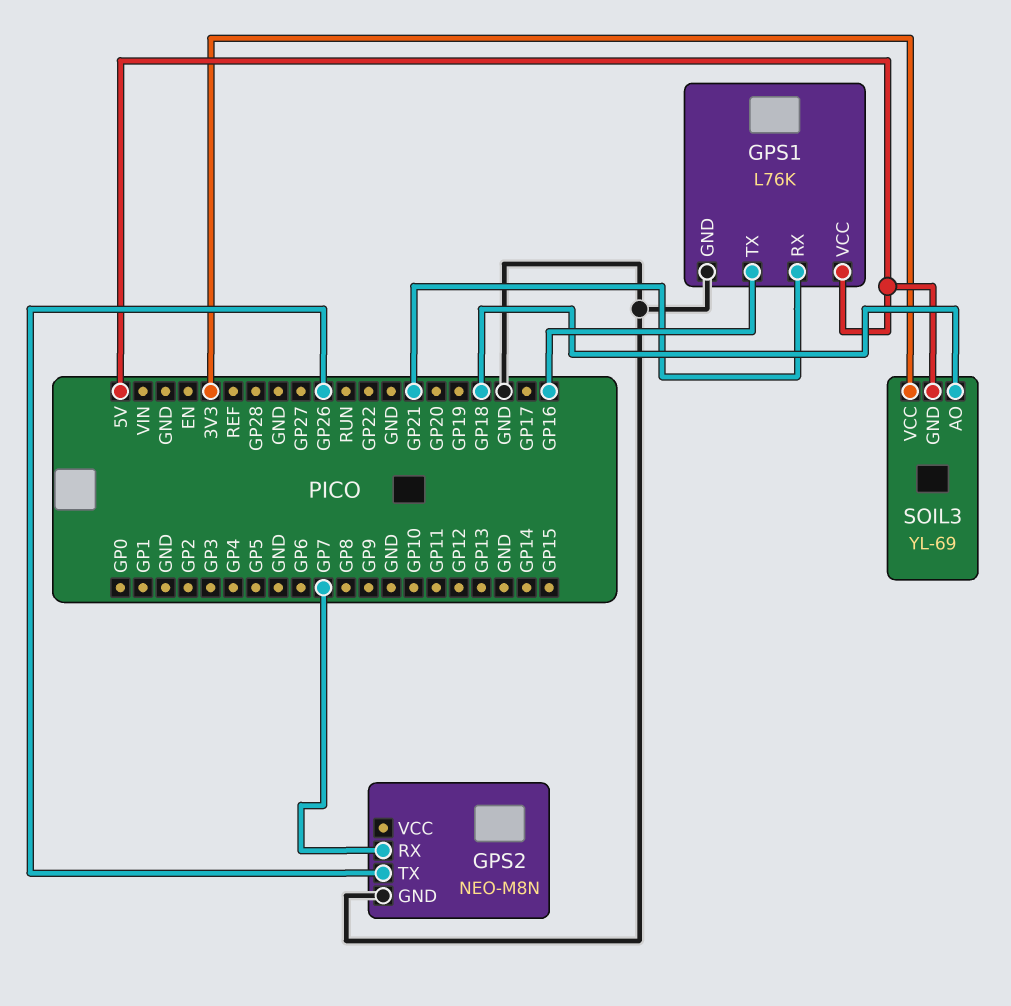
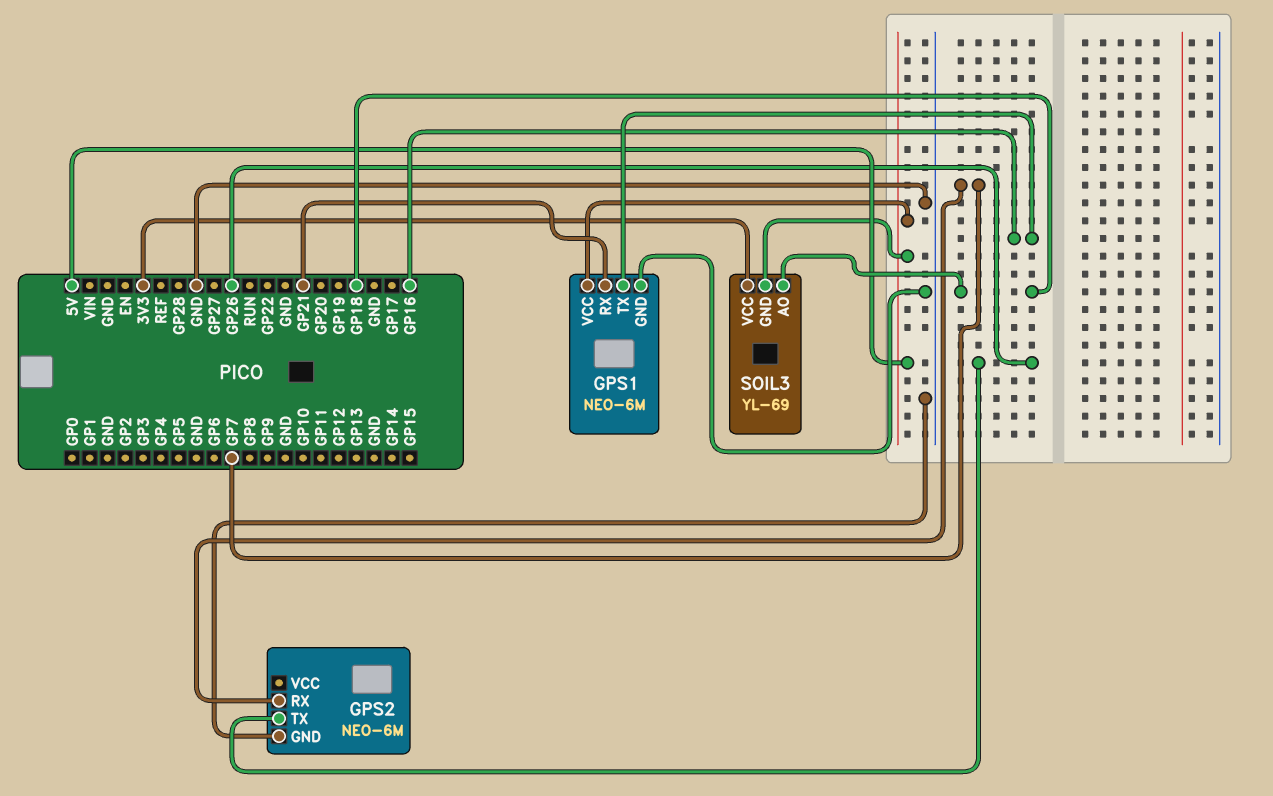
GPS1: L76K -> NEO-6M
GPS2: NEO-M8N -> NEO-6M

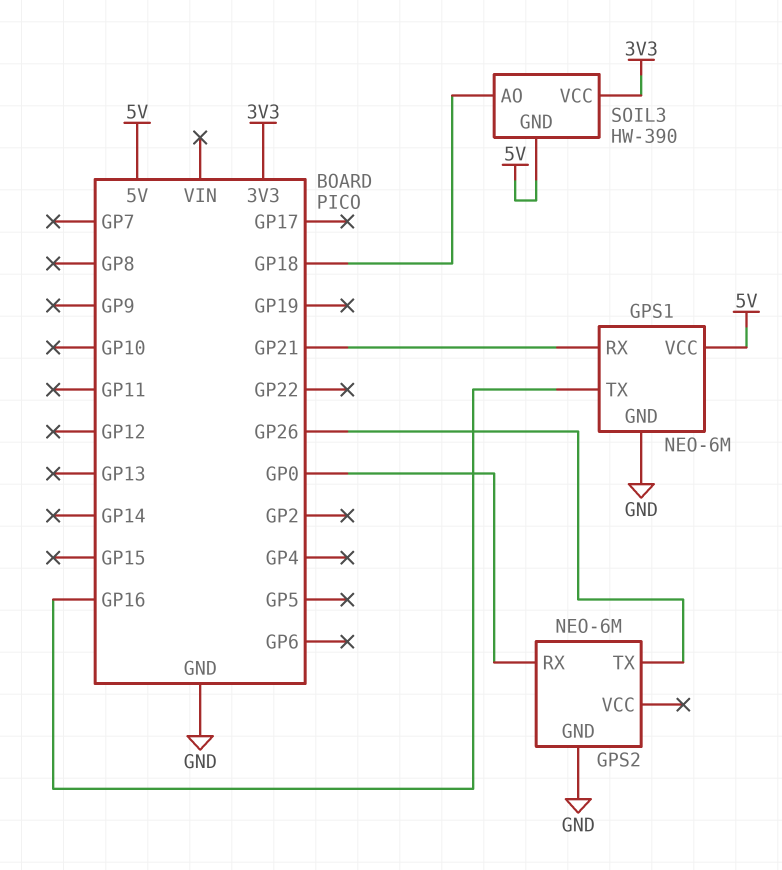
GPS2 pin RX: GP7 -> GP0
SOIL3: YL-69 -> HW-390

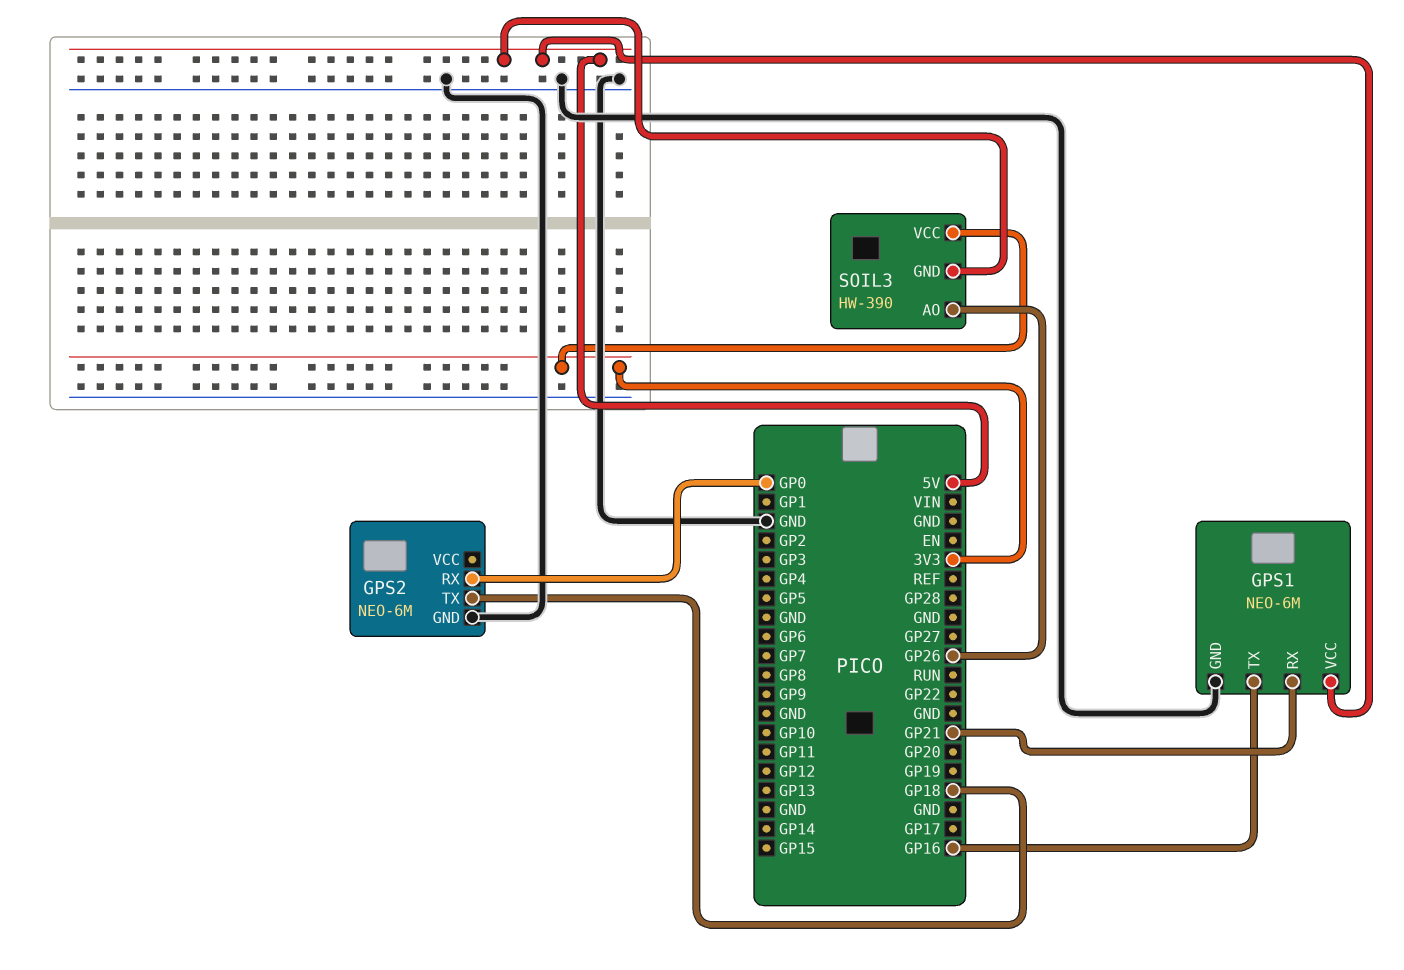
GPS2 pin TX: GP26 -> GP18
SOIL3 pin AO: GP18 -> GP26

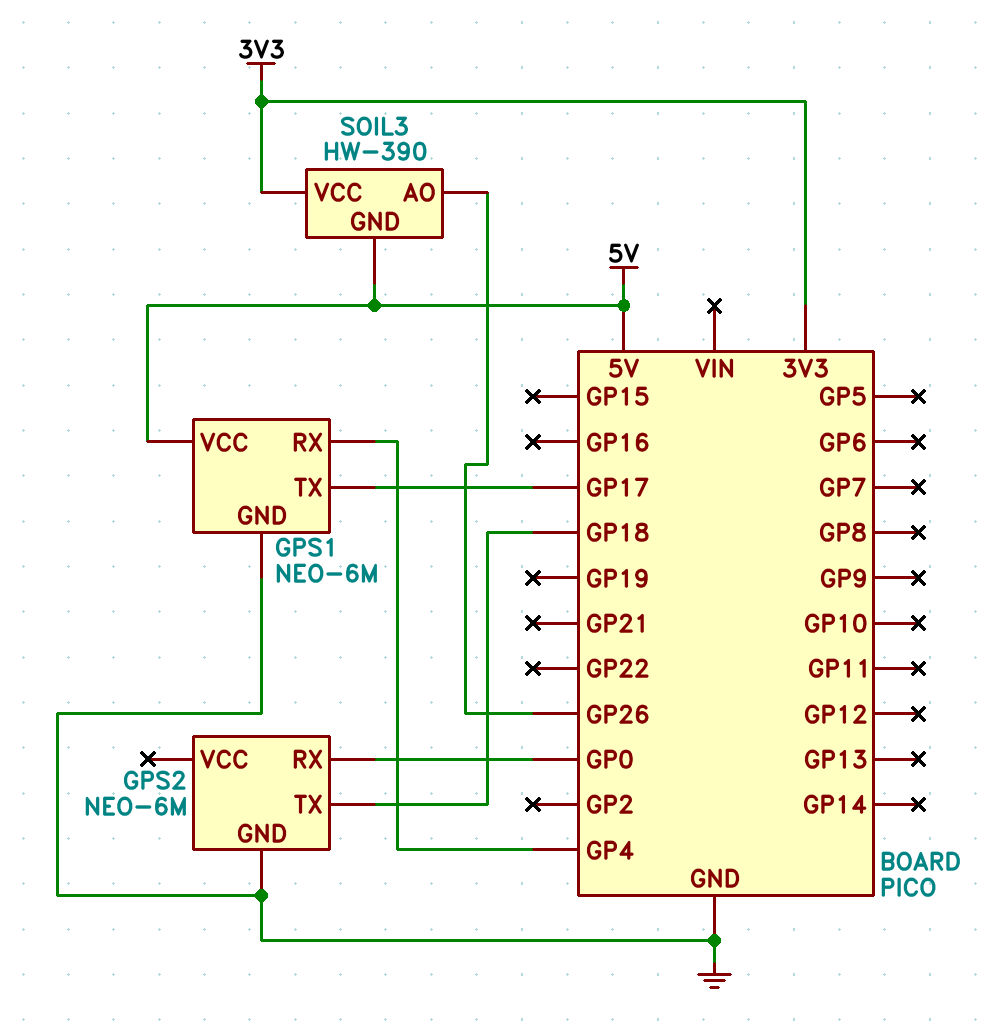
GPS1 pin RX: GP21 -> GP4
GPS1 pin TX: GP16 -> GP17

